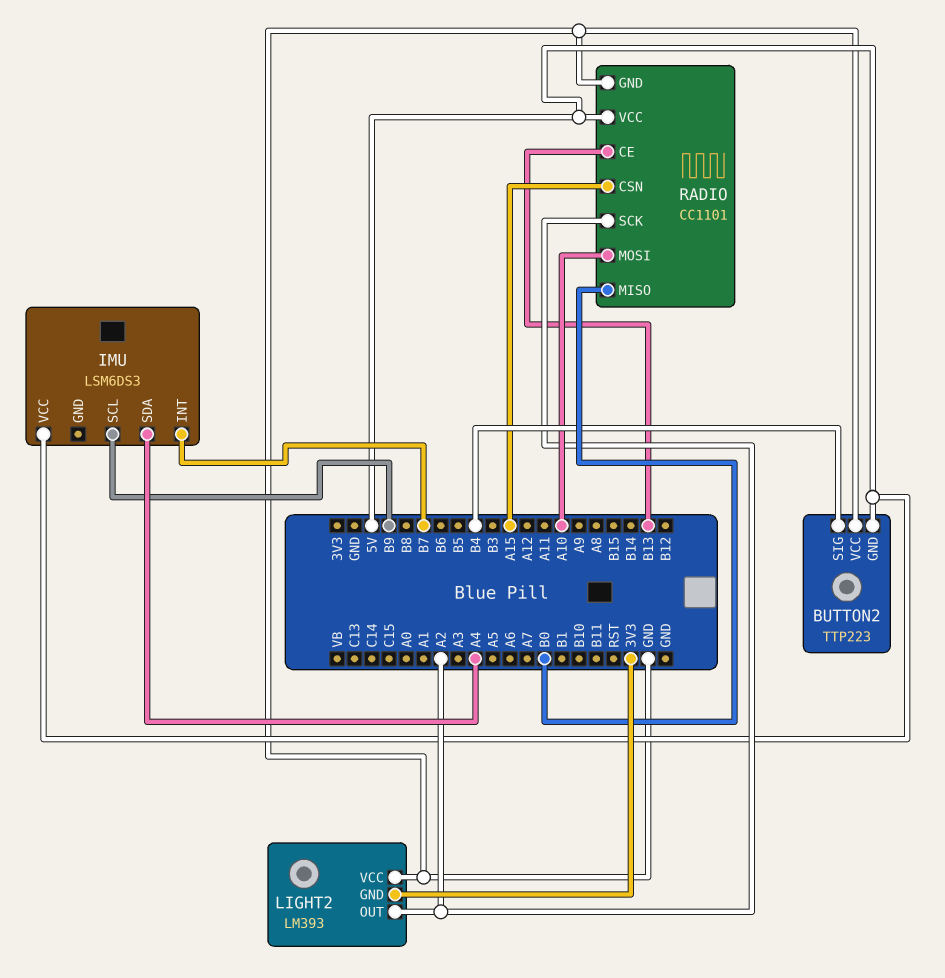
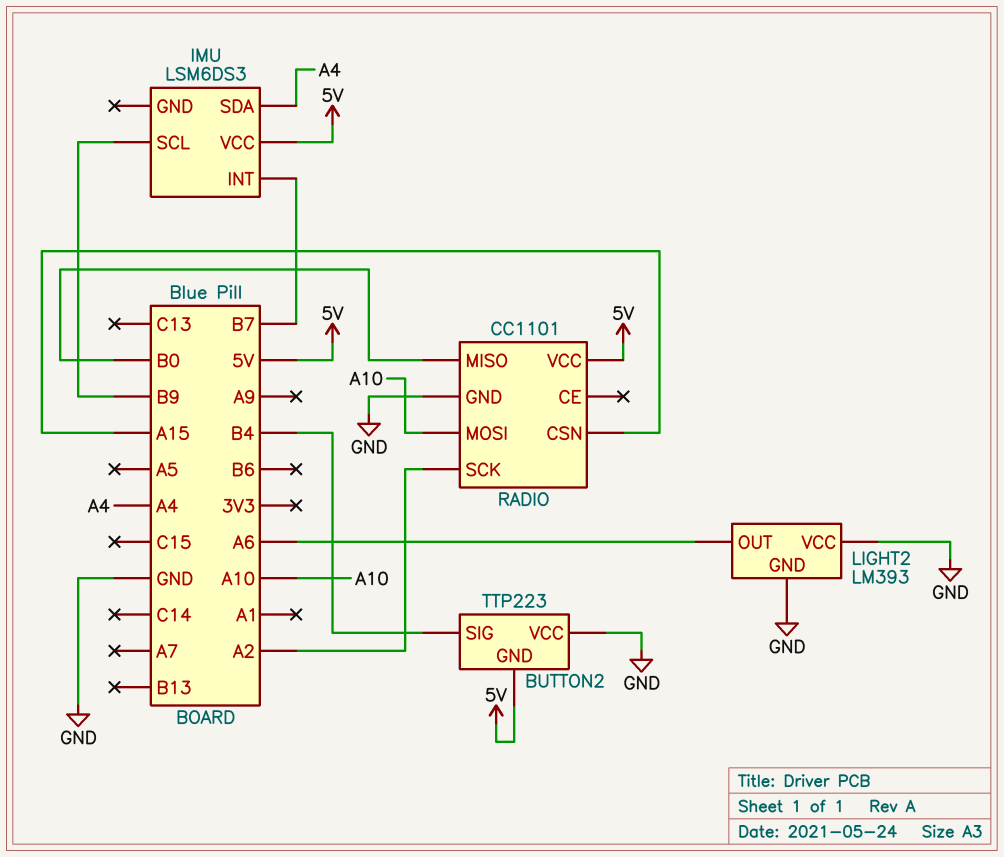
LIGHT2 pin GND: 3V3 -> GND
LIGHT2 pin OUT: A2 -> A6
RADIO pin CE: B13 -> none

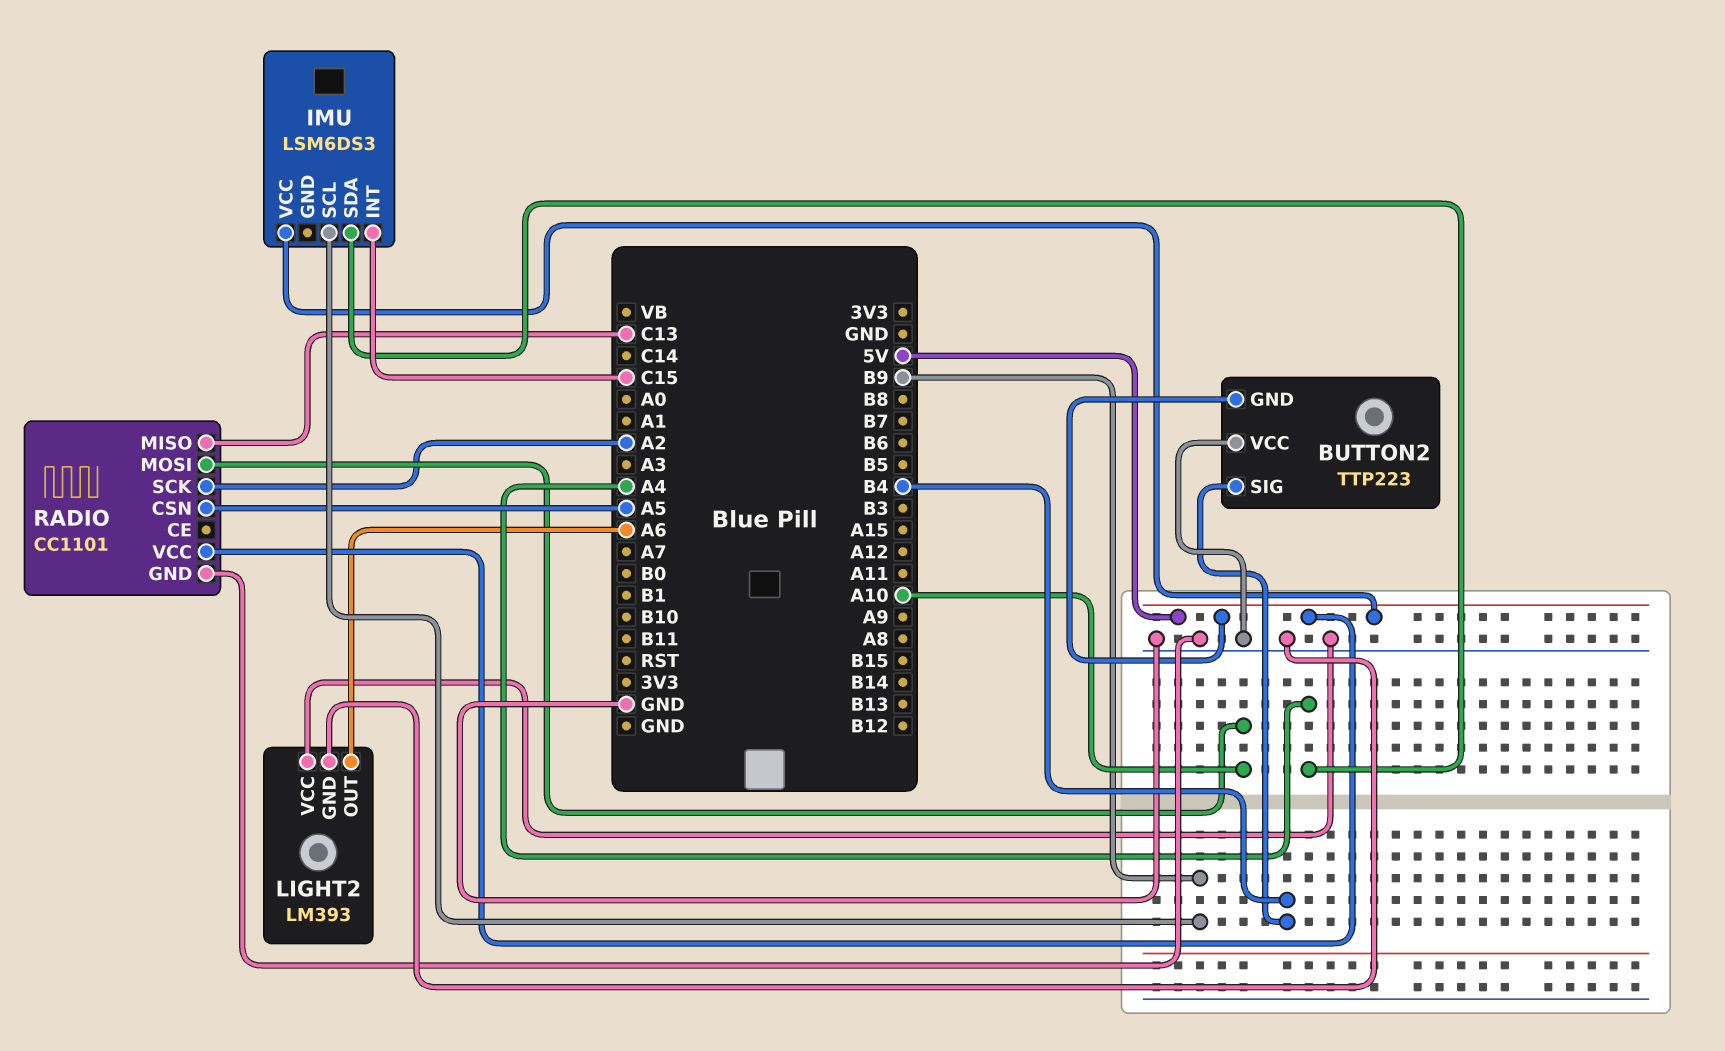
IMU pin INT: B7 -> C15
RADIO pin CSN: A15 -> A5
RADIO pin MISO: B0 -> C13

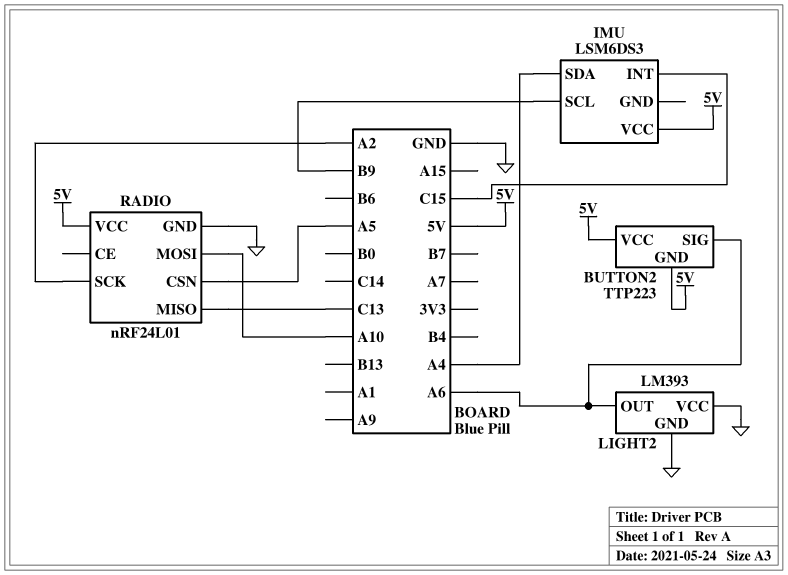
BUTTON2 pin SIG: B4 -> A6
BUTTON2 pin VCC: GND -> 5V
RADIO: CC1101 -> nRF24L01

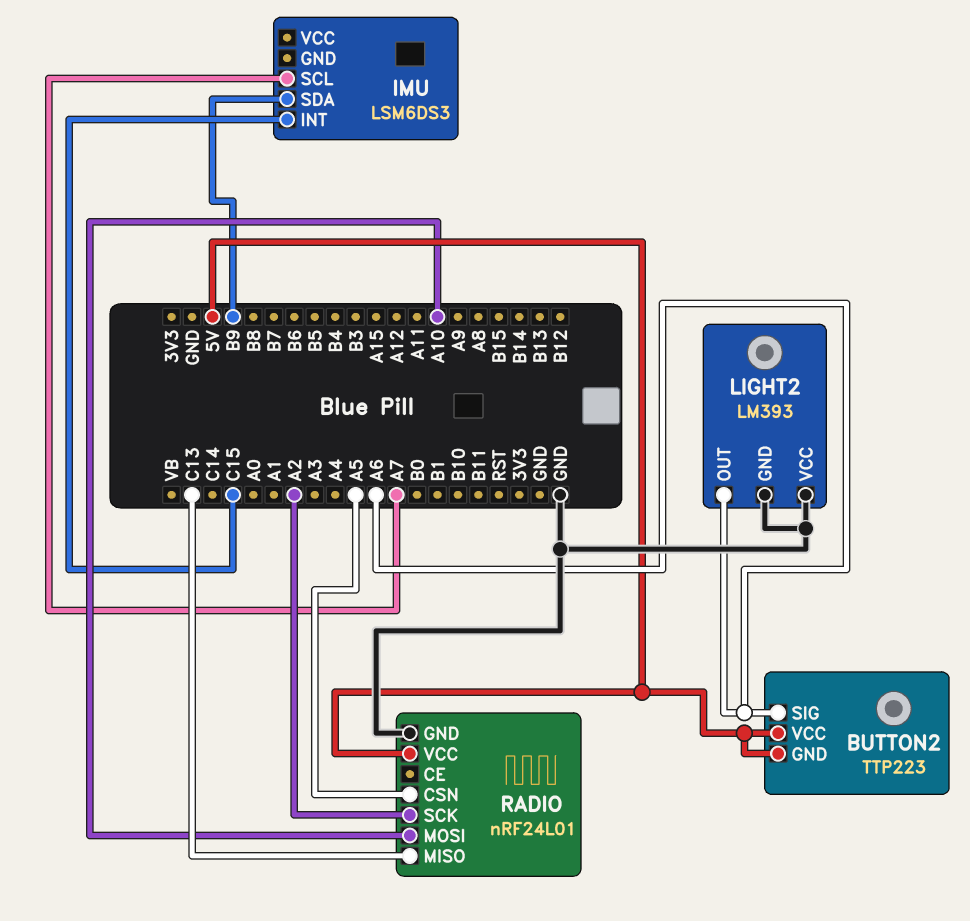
IMU pin SCL: B9 -> A7
IMU pin SDA: A4 -> B9
IMU pin VCC: 5V -> none

